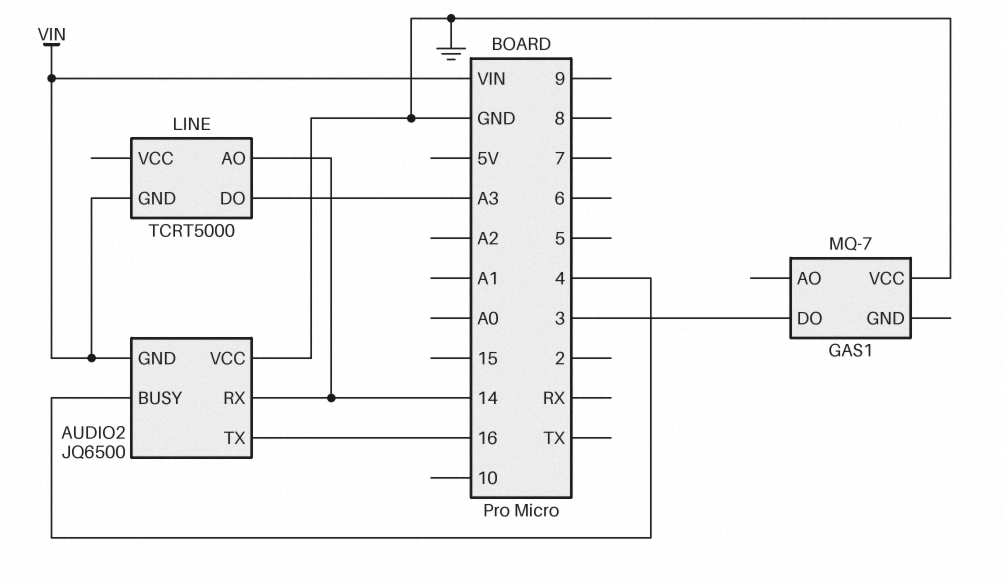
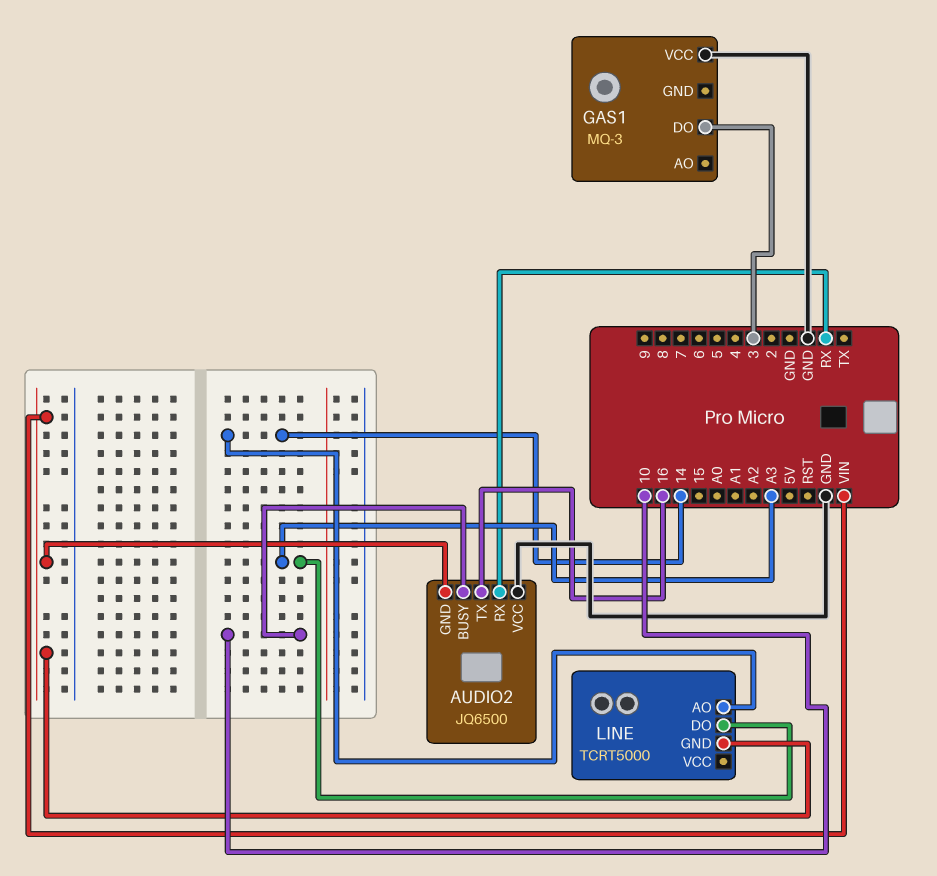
AUDIO2 pin BUSY: 4 -> 10
AUDIO2 pin RX: 14 -> RX
GAS1: MQ-7 -> MQ-3

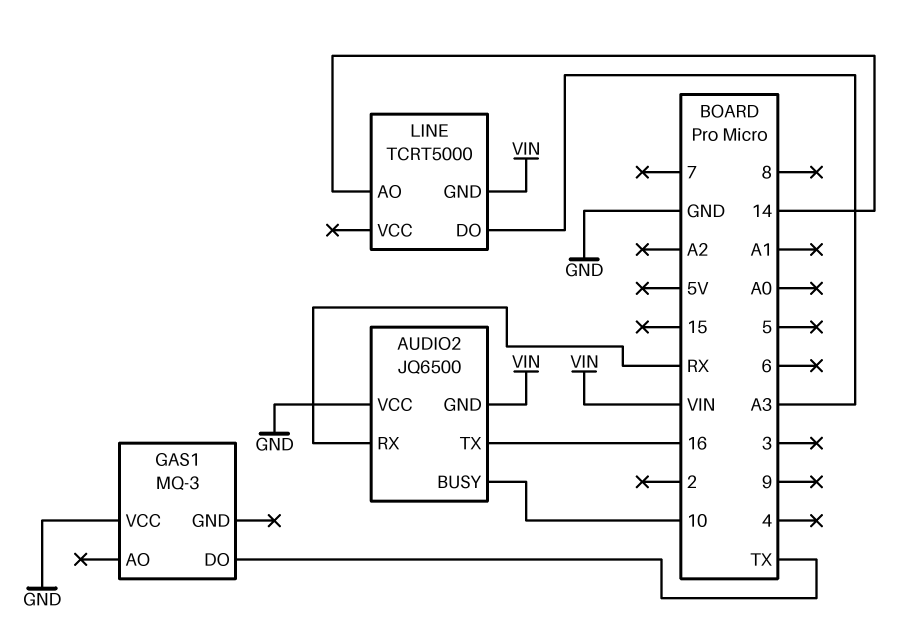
GAS1 pin DO: 3 -> TX

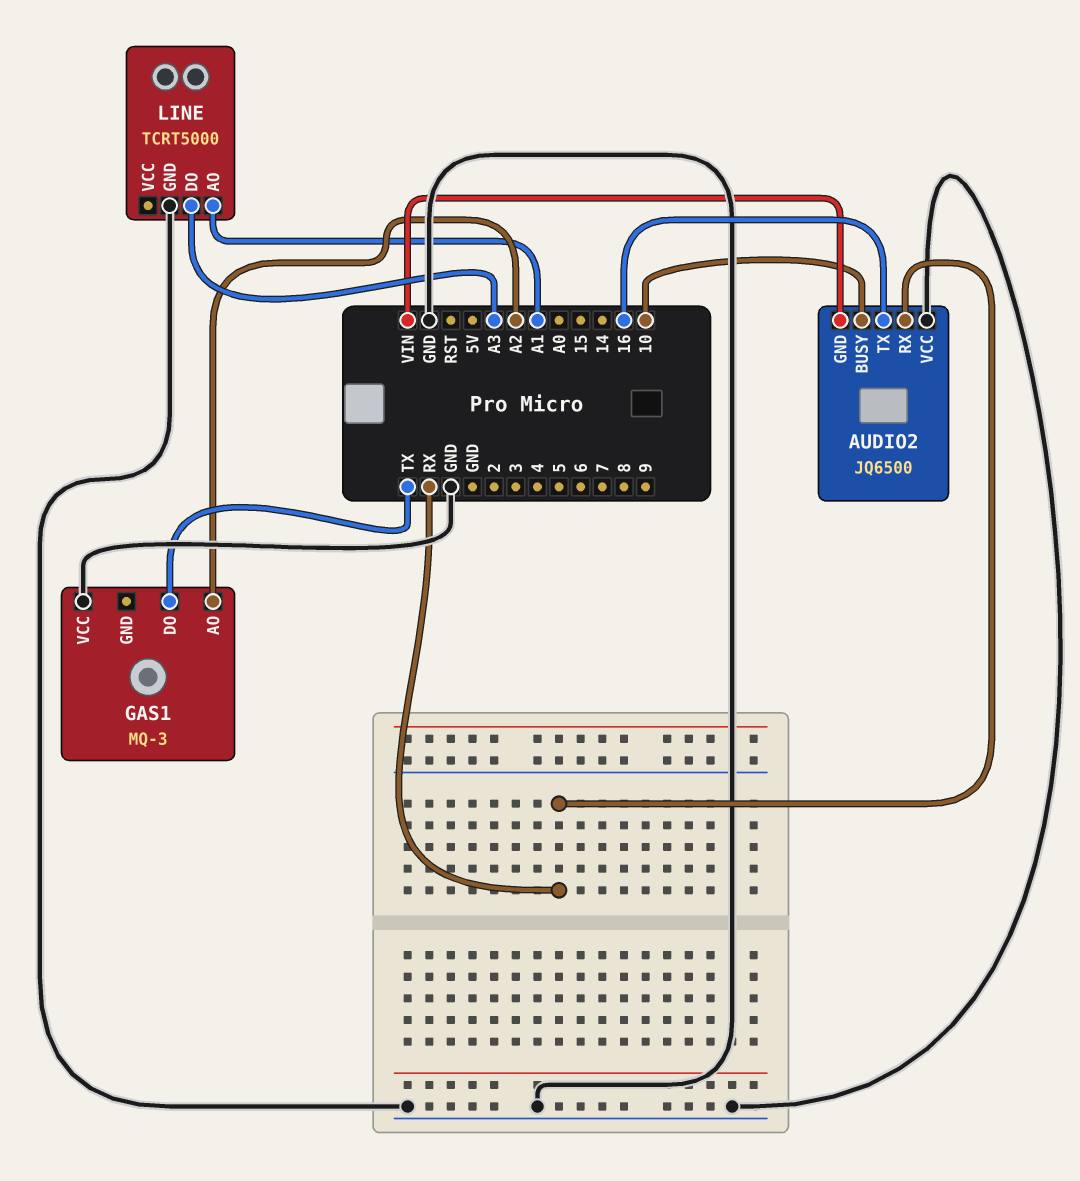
GAS1 pin AO: none -> A2
LINE pin AO: 14 -> A1
LINE pin GND: VIN -> GND

